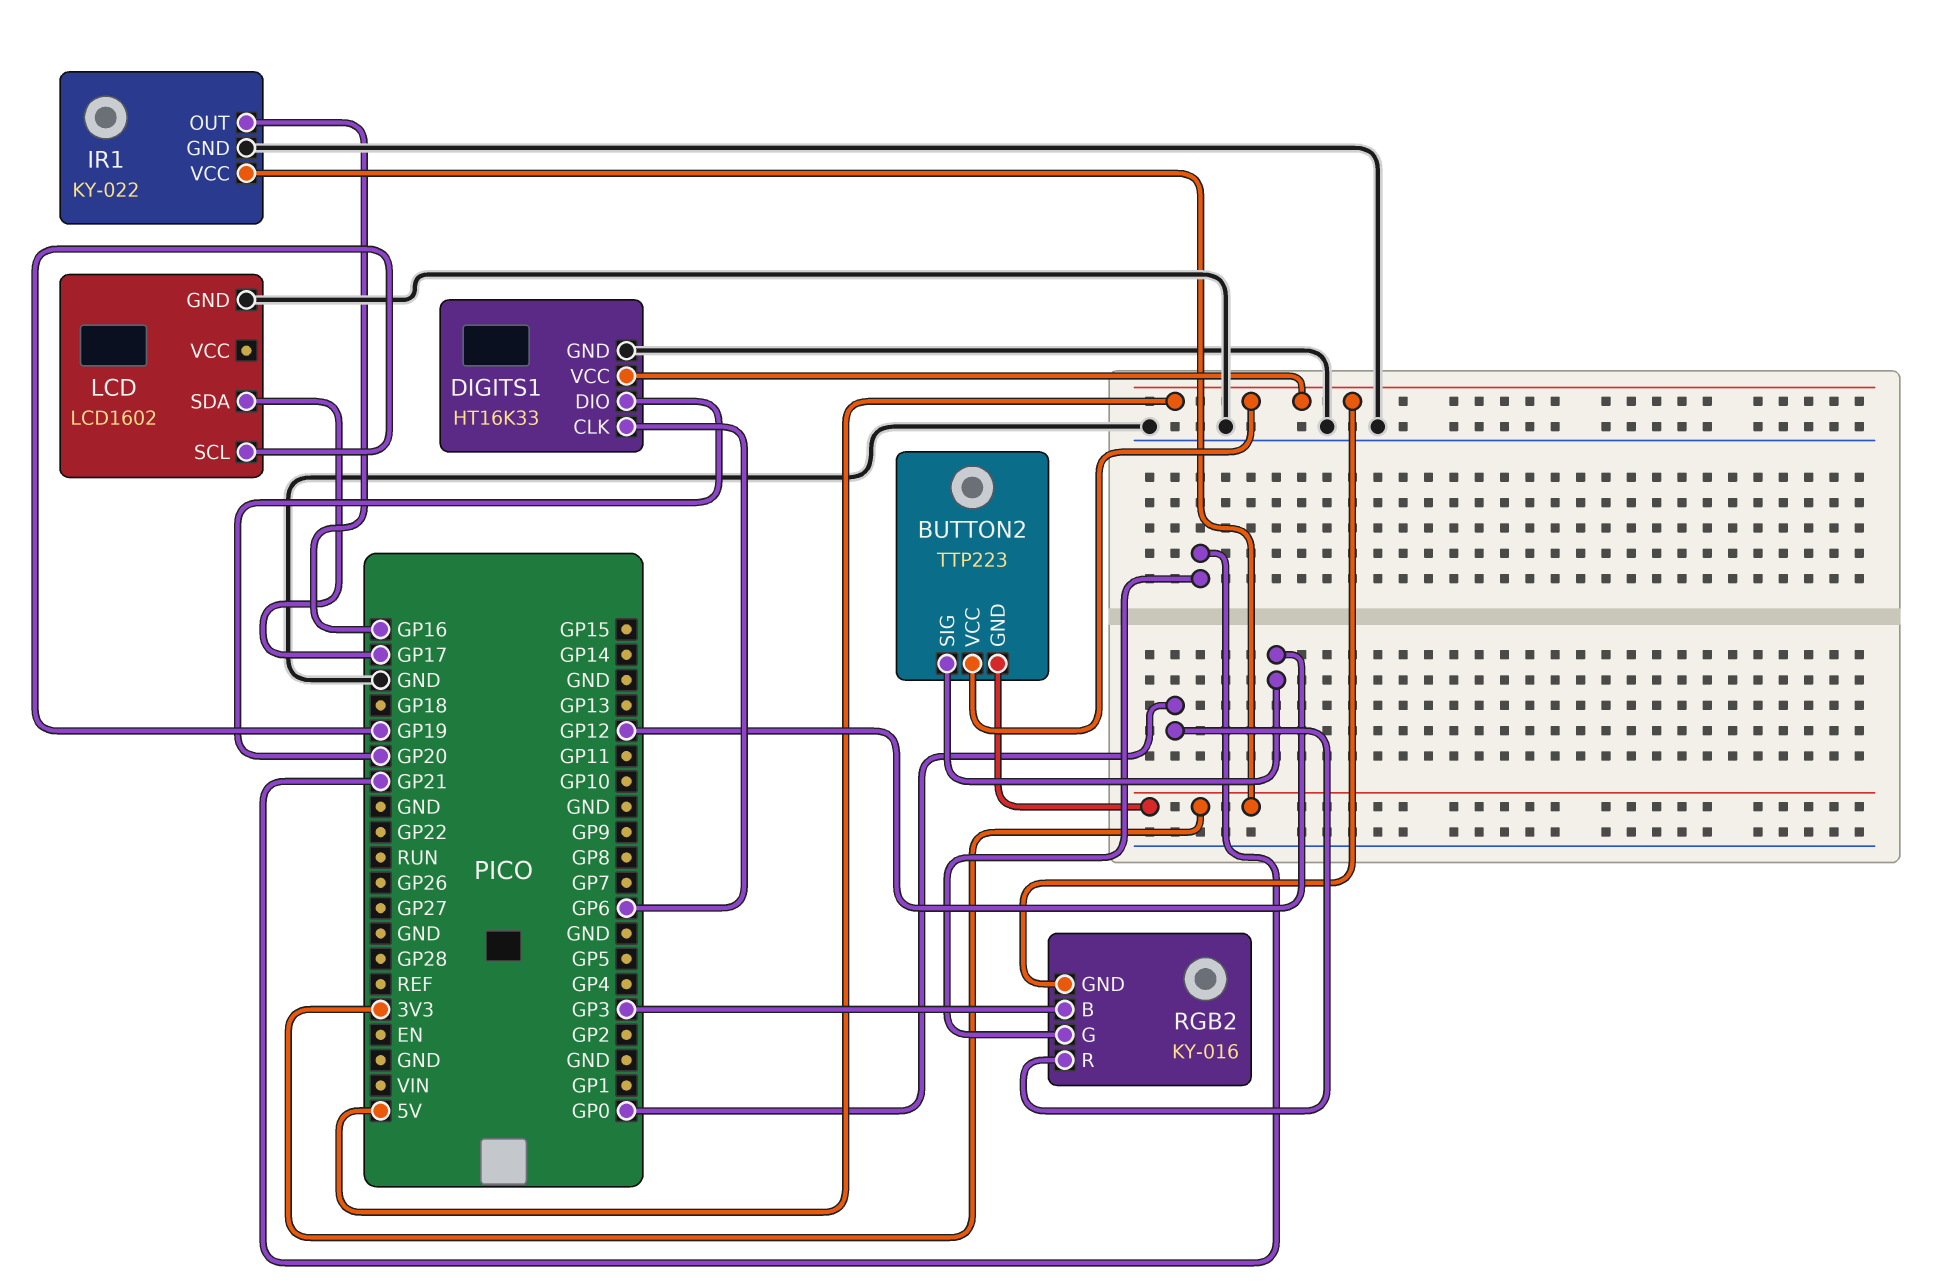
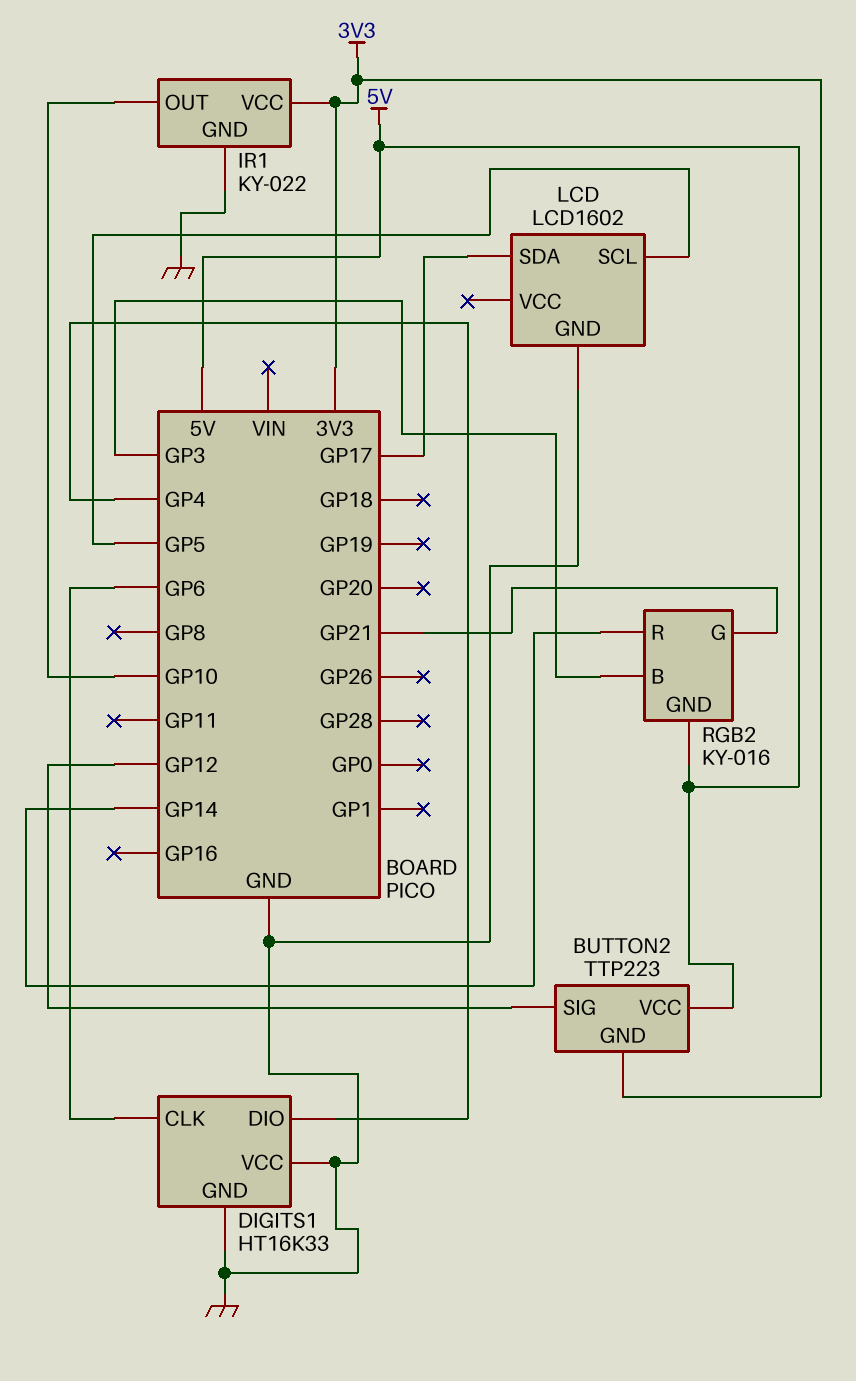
DIGITS1 pin DIO: GP20 -> GP4
DIGITS1 pin VCC: 5V -> GND
IR1 pin OUT: GP16 -> GP10
LCD pin SCL: GP19 -> GP5
RGB2 pin R: GP0 -> GP14

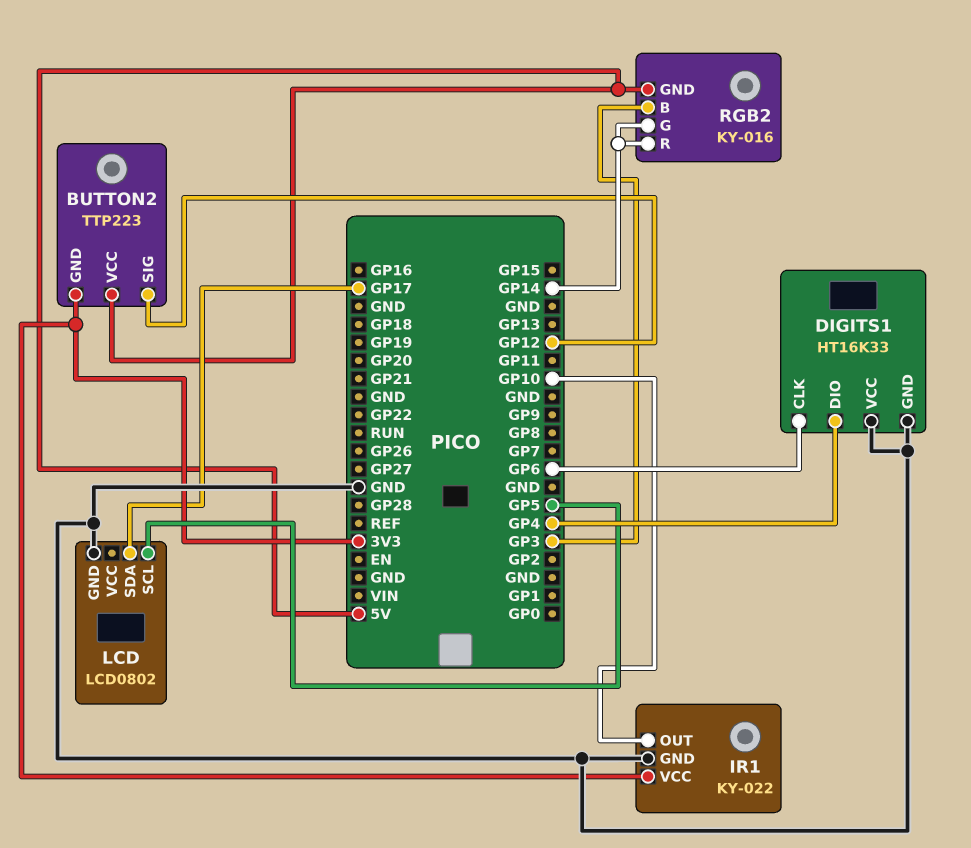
LCD: LCD1602 -> LCD0802
RGB2 pin G: GP21 -> GP14

